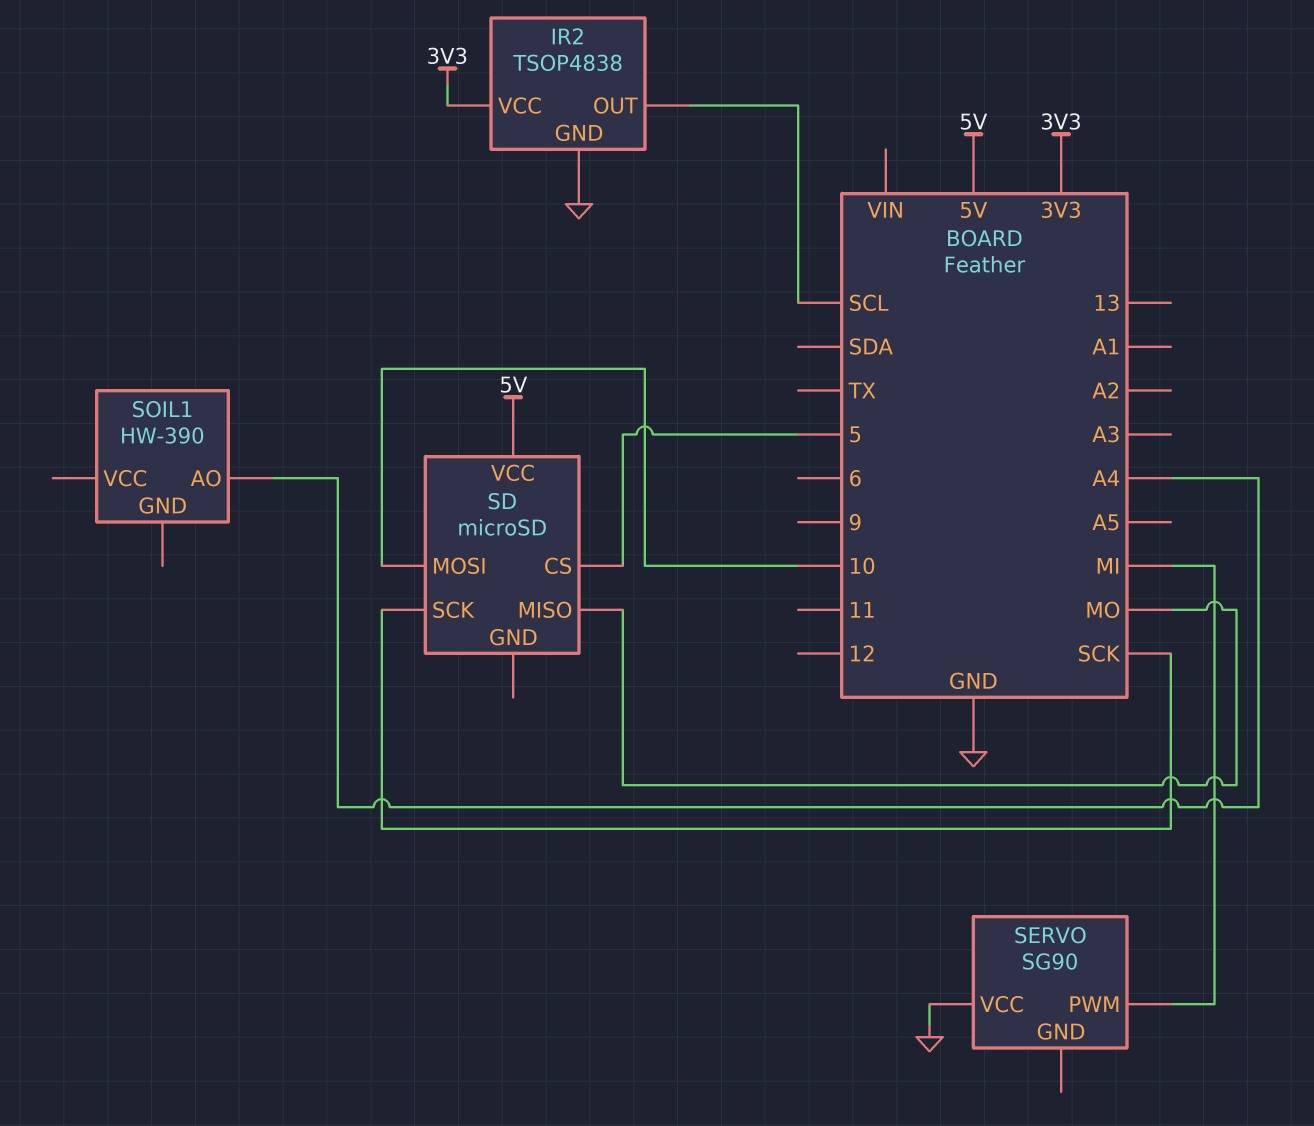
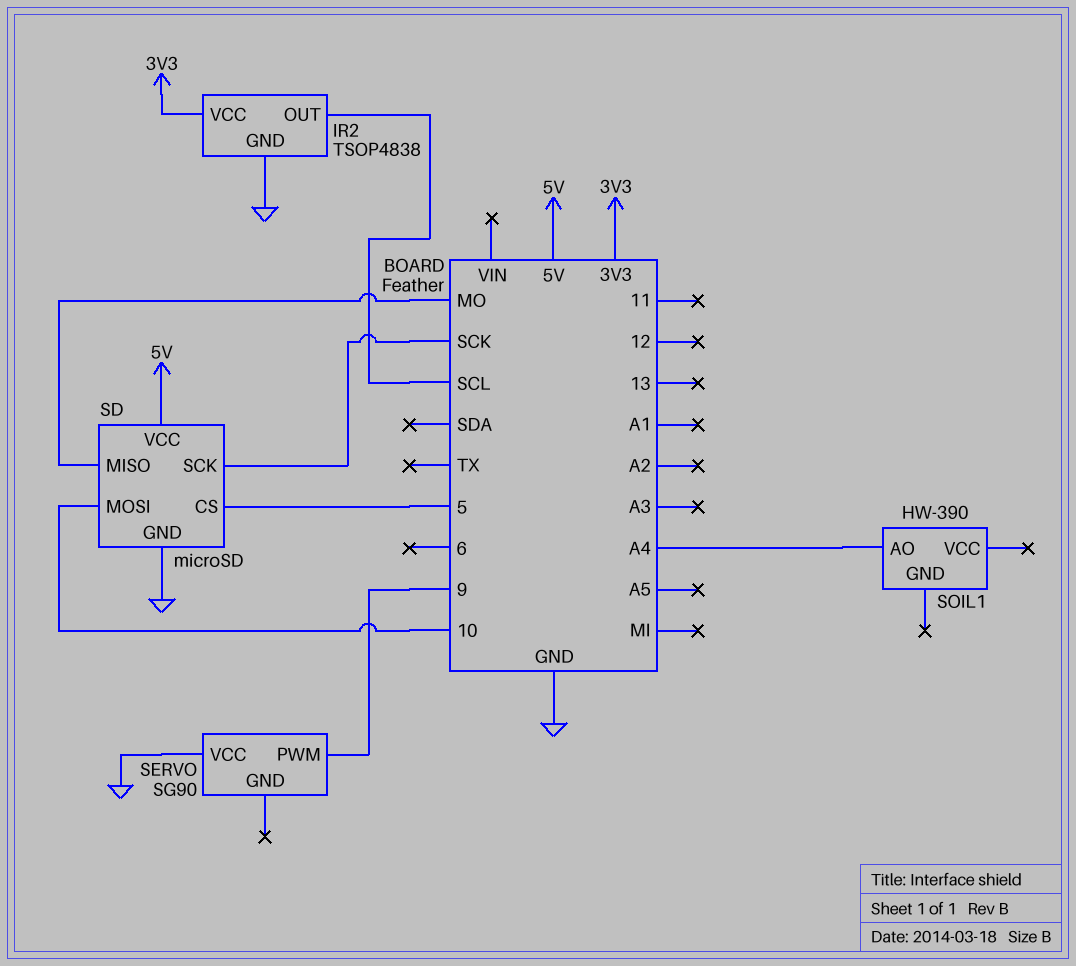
SD pin GND: none -> GND
SERVO pin PWM: MI -> 9

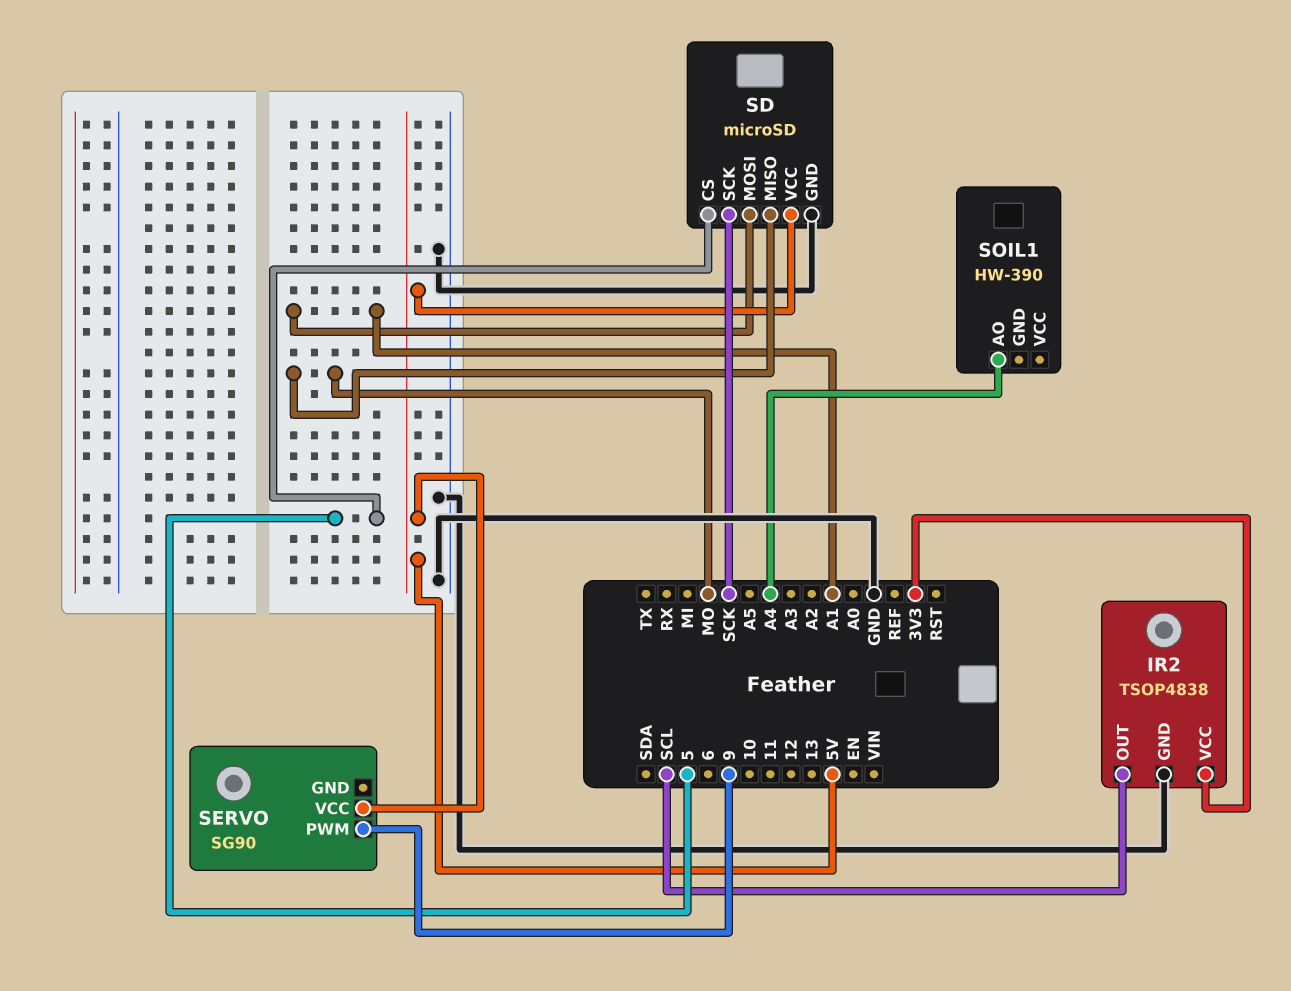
SD pin MOSI: 10 -> A1
SERVO pin VCC: GND -> 5V

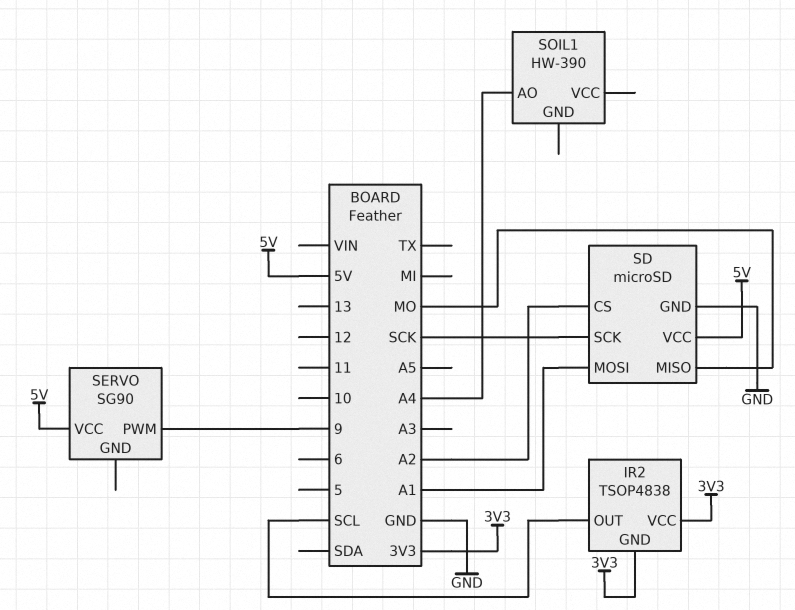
IR2 pin GND: GND -> 3V3
SD pin CS: 5 -> A2

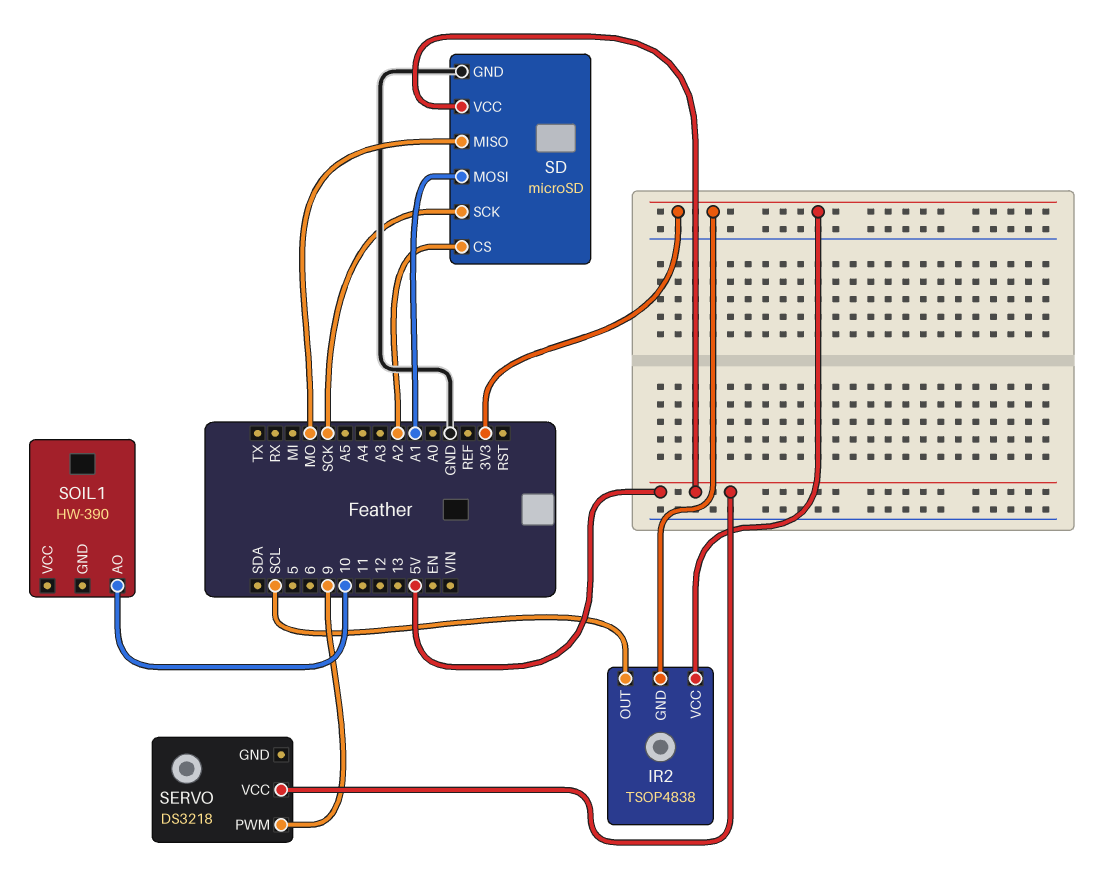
SERVO: SG90 -> DS3218
SOIL1 pin AO: A4 -> 10

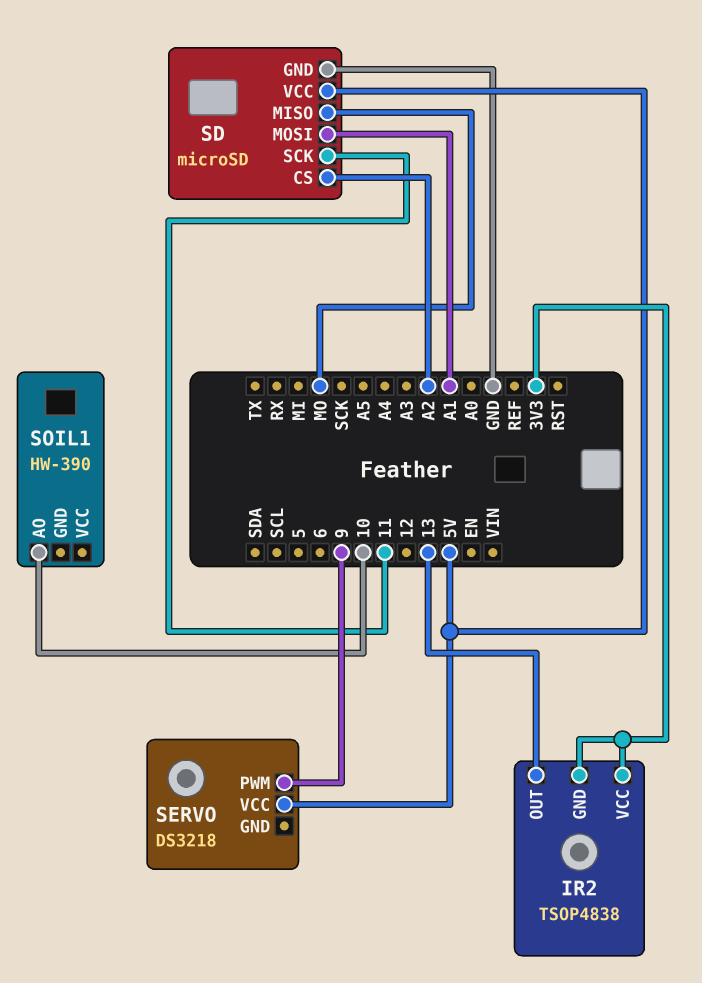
IR2 pin OUT: SCL -> 13
SD pin SCK: SCK -> 11

